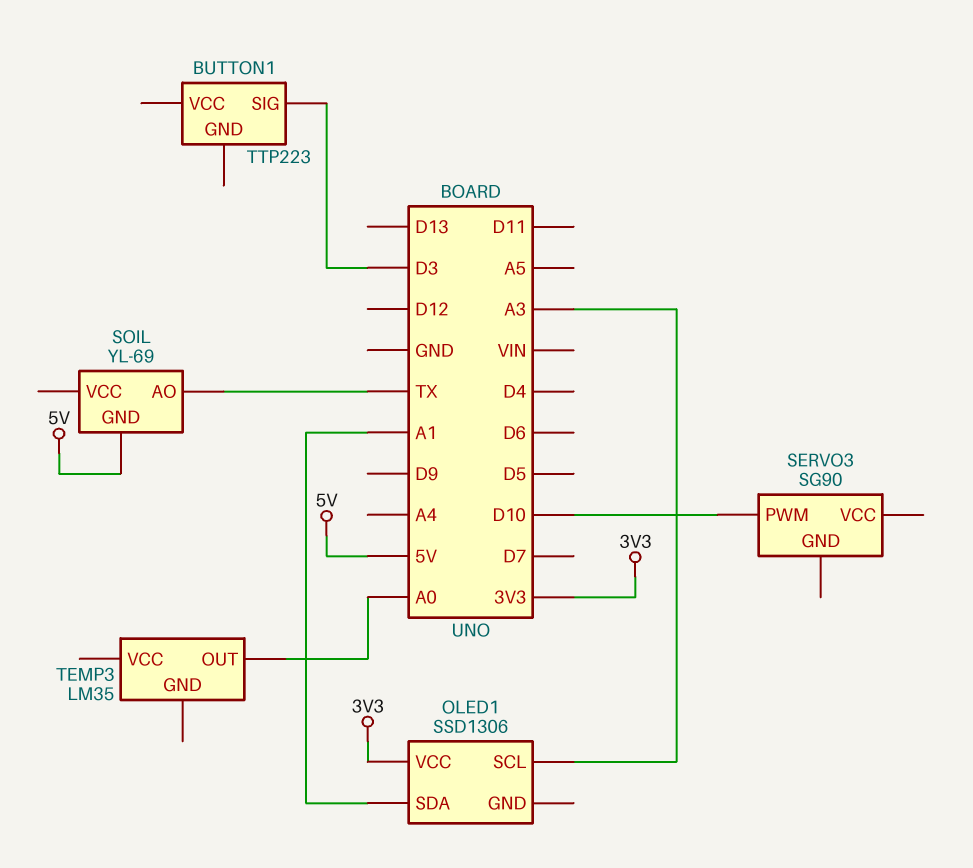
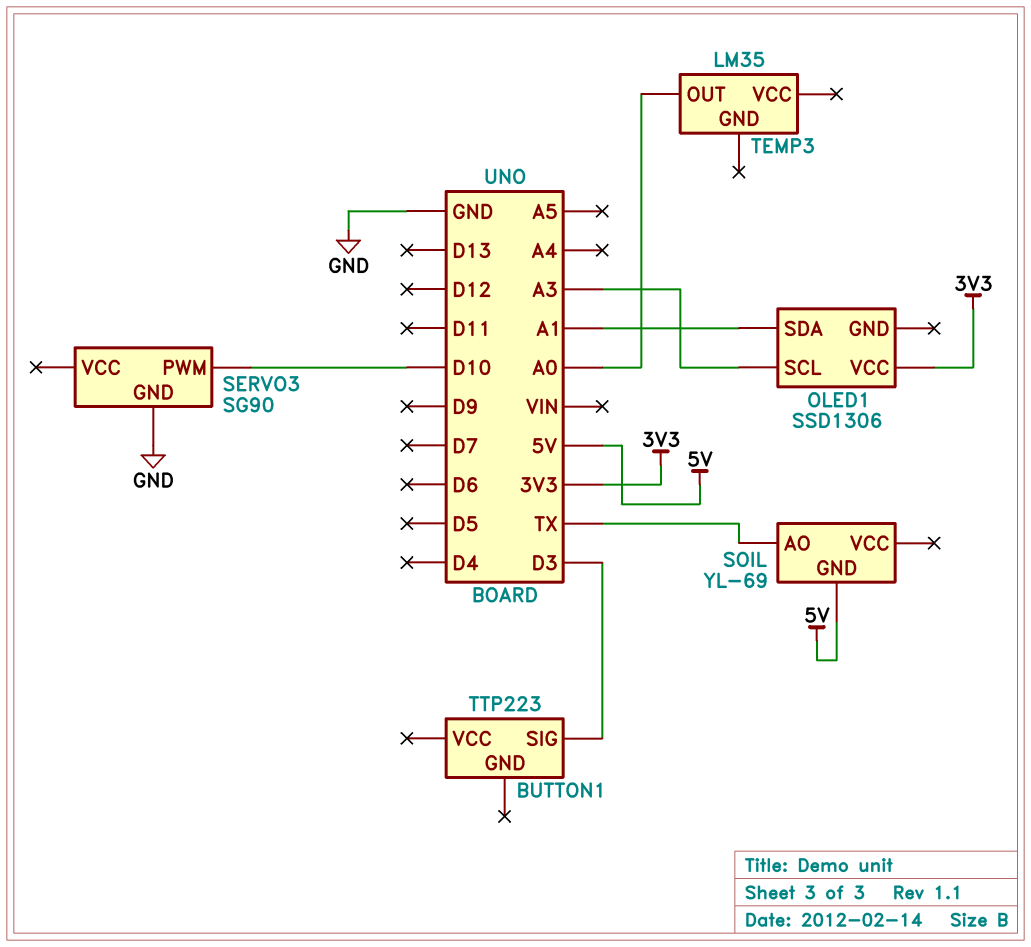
SERVO3 pin GND: none -> GND

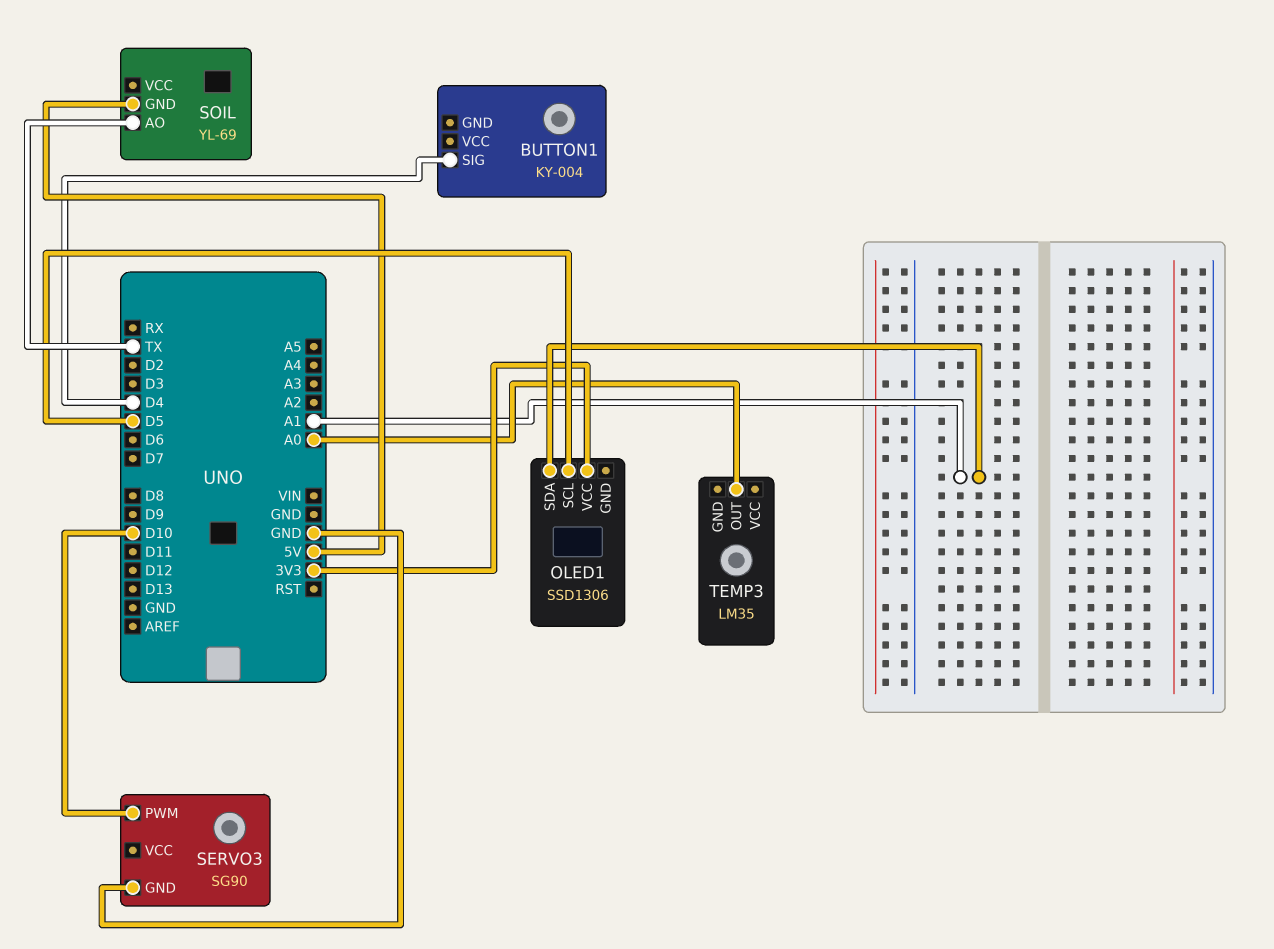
BUTTON1: TTP223 -> KY-004
BUTTON1 pin SIG: D3 -> D4
OLED1 pin SCL: A3 -> D5

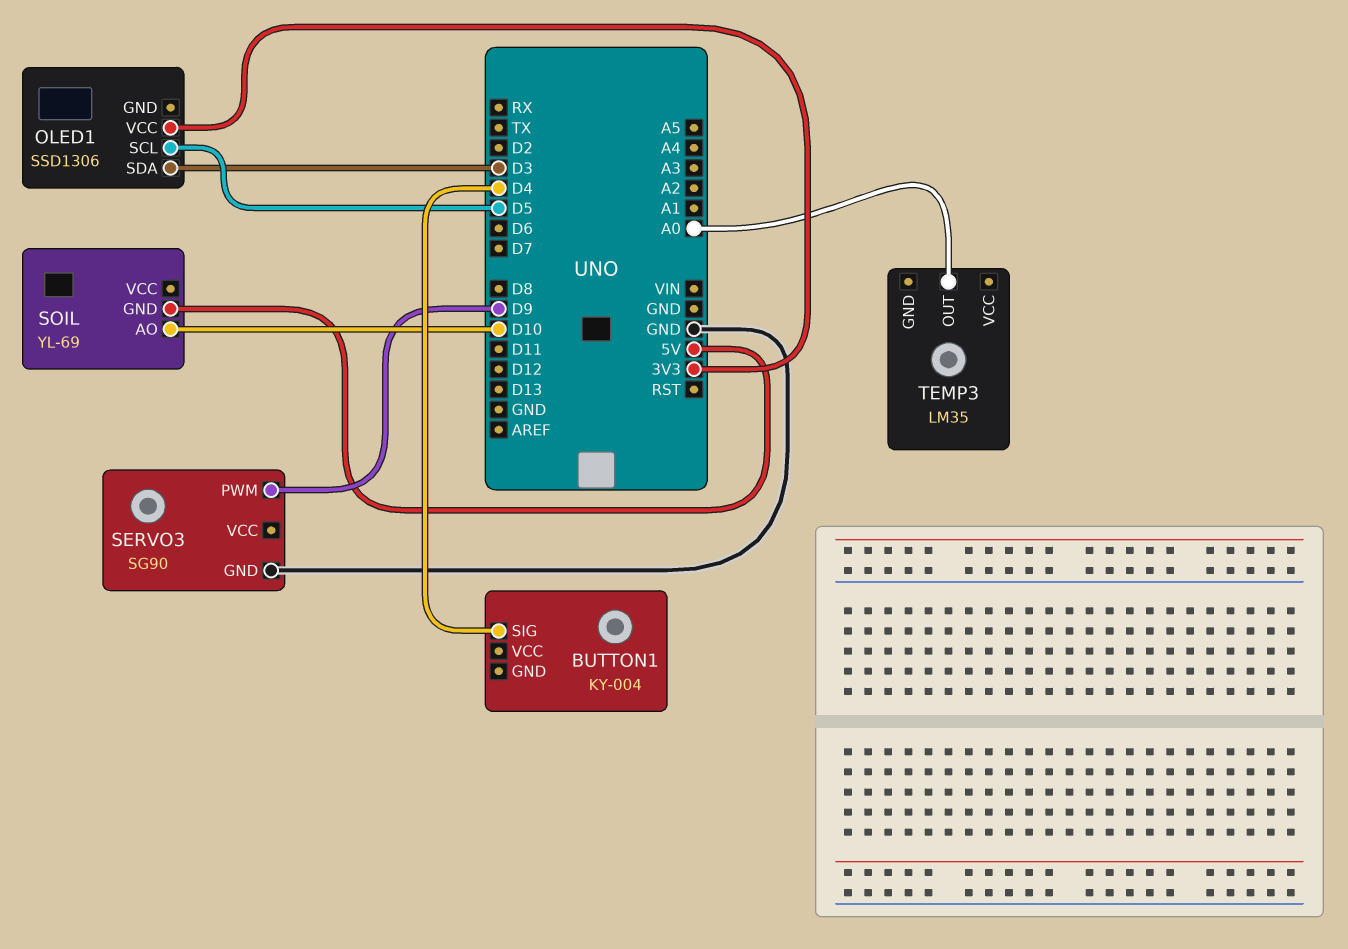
OLED1 pin SDA: A1 -> D3
SERVO3 pin PWM: D10 -> D9
SOIL pin AO: TX -> D10

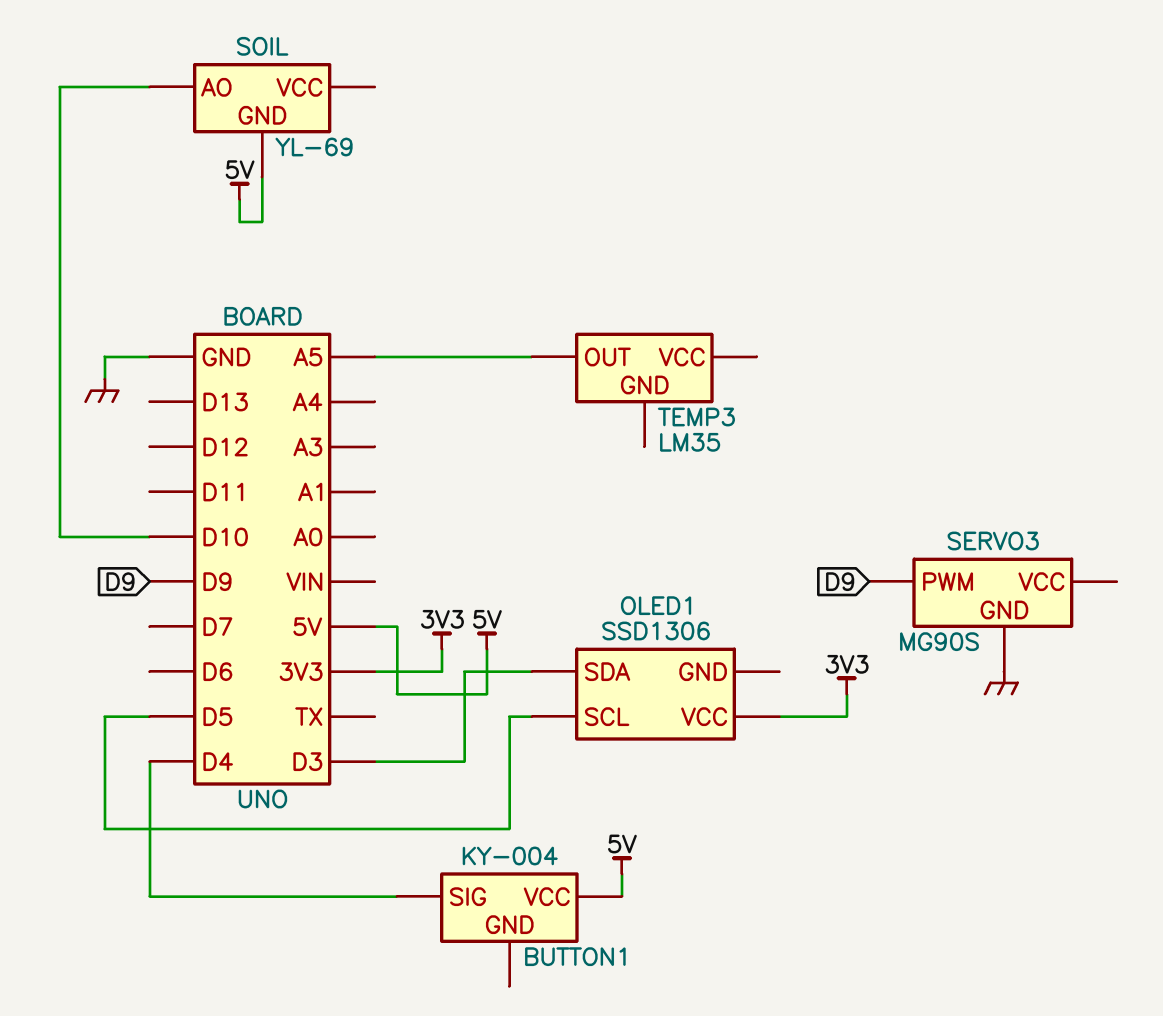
BUTTON1 pin VCC: none -> 5V
SERVO3: SG90 -> MG90S
TEMP3 pin OUT: A0 -> A5

